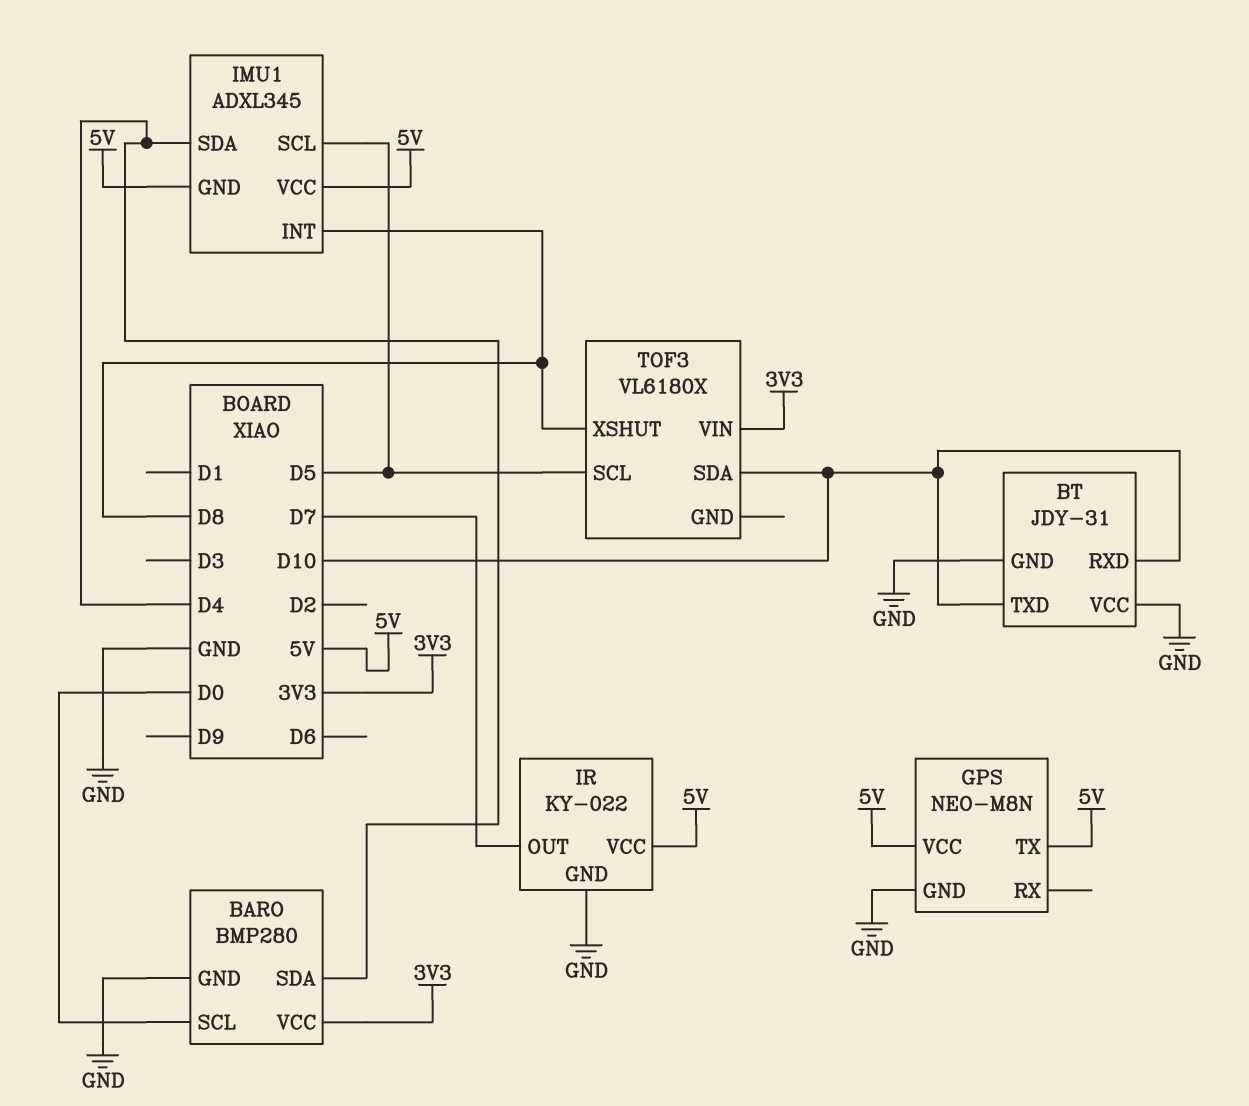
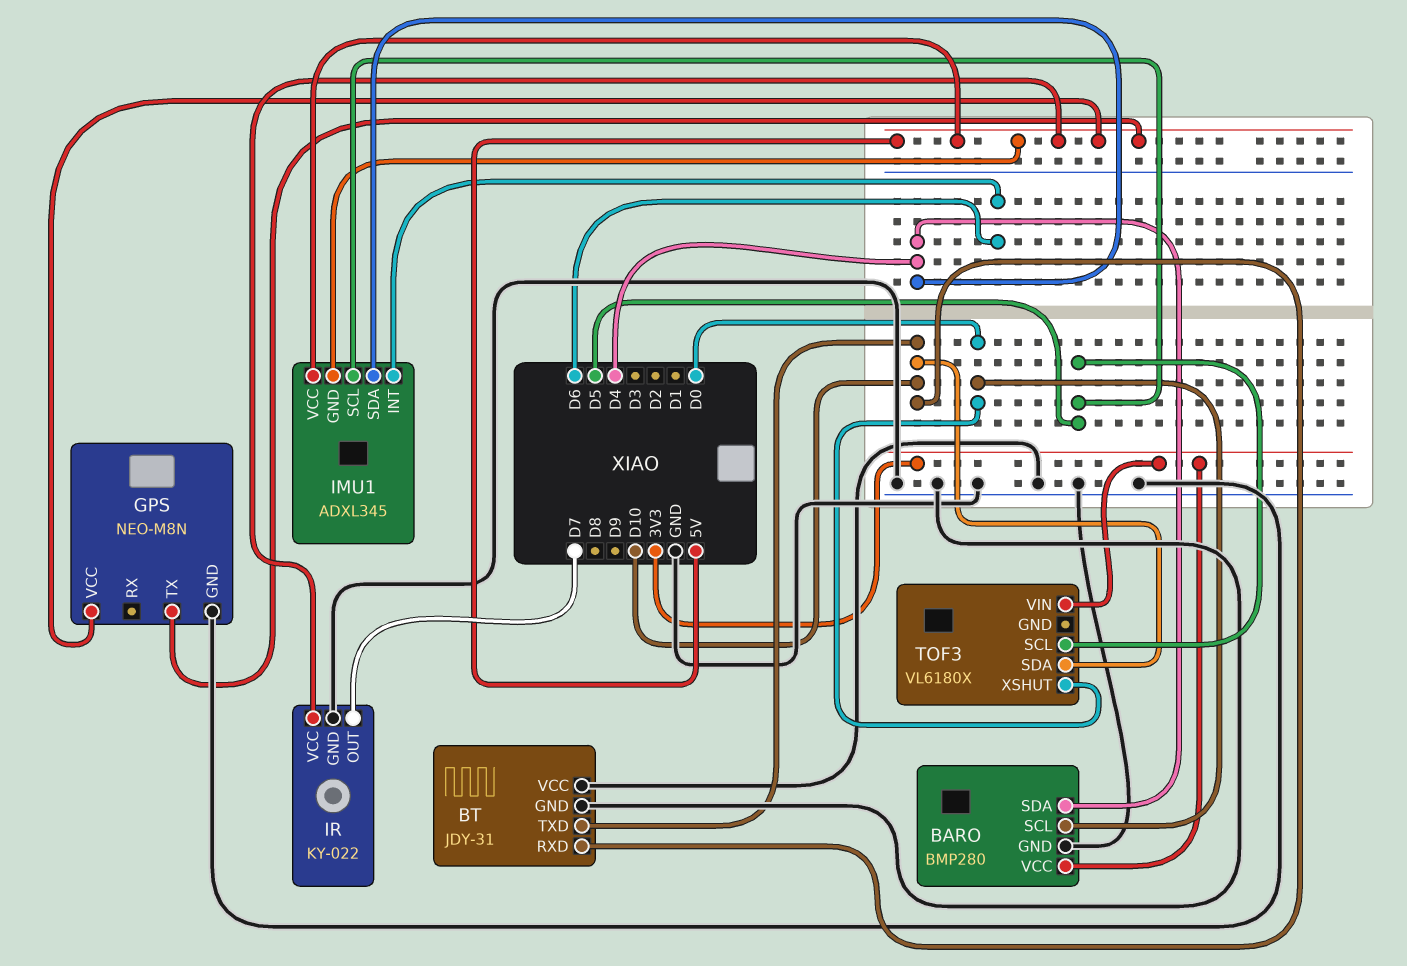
IMU1 pin INT: D8 -> D6
TOF3 pin XSHUT: D8 -> D0

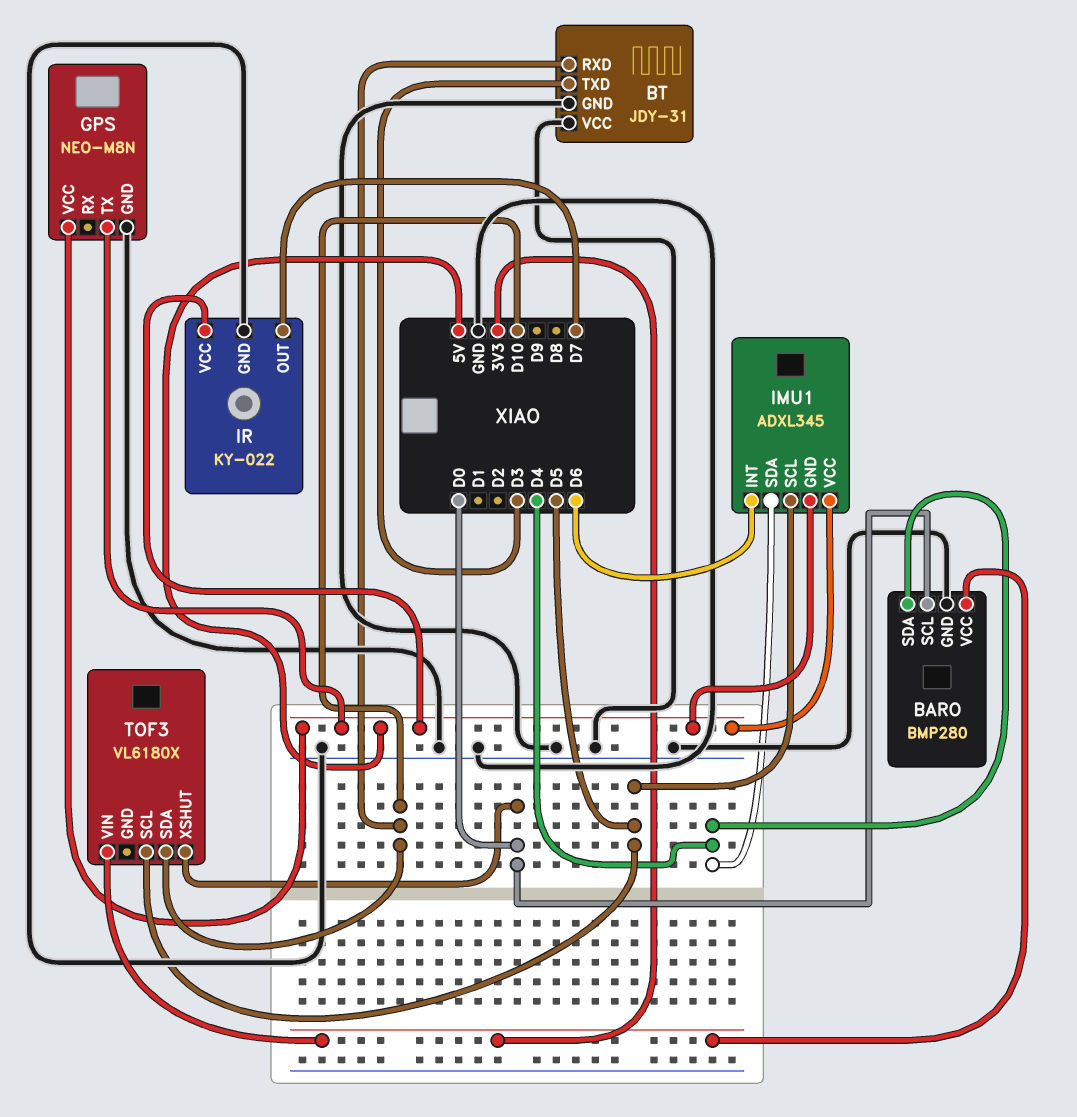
BT pin TXD: D10 -> D3

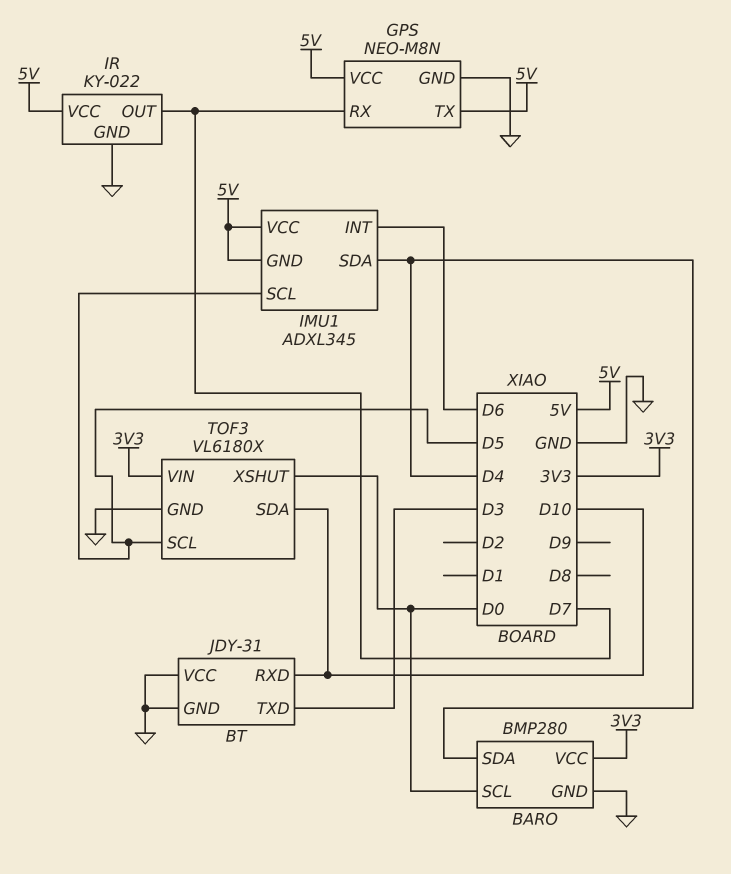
GPS pin RX: none -> D7
TOF3 pin GND: none -> GND

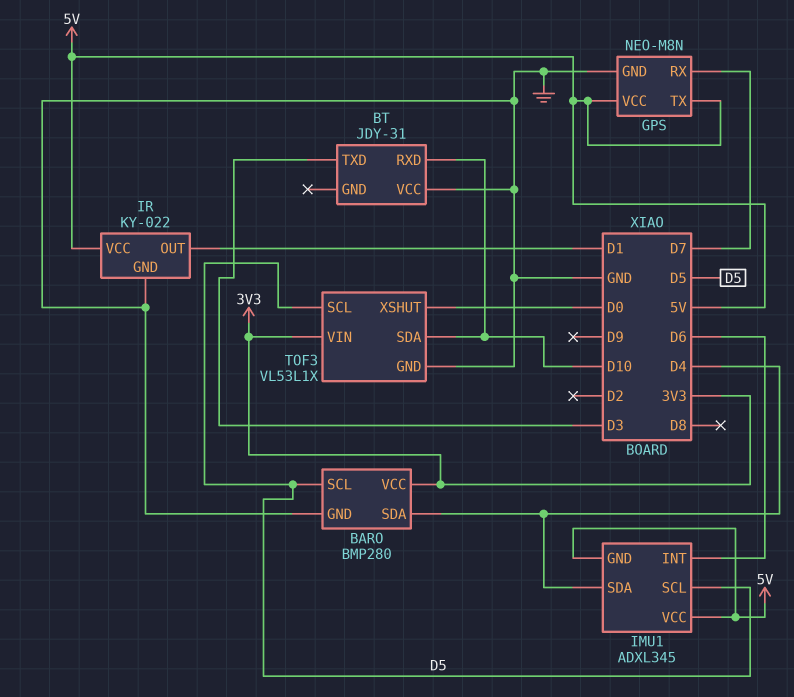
BARO pin SCL: D0 -> D5
BT pin GND: GND -> none
IR pin OUT: D7 -> D1
TOF3: VL6180X -> VL53L1X

